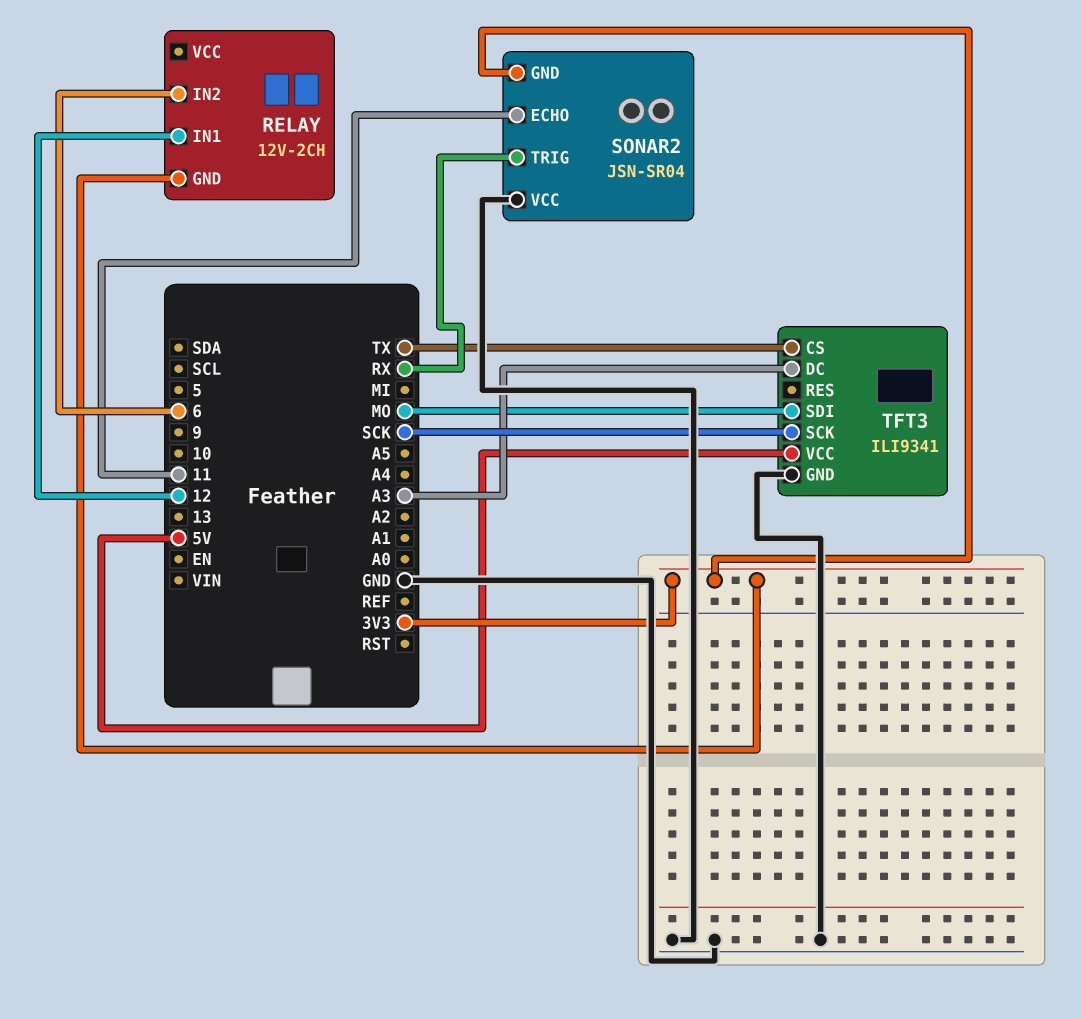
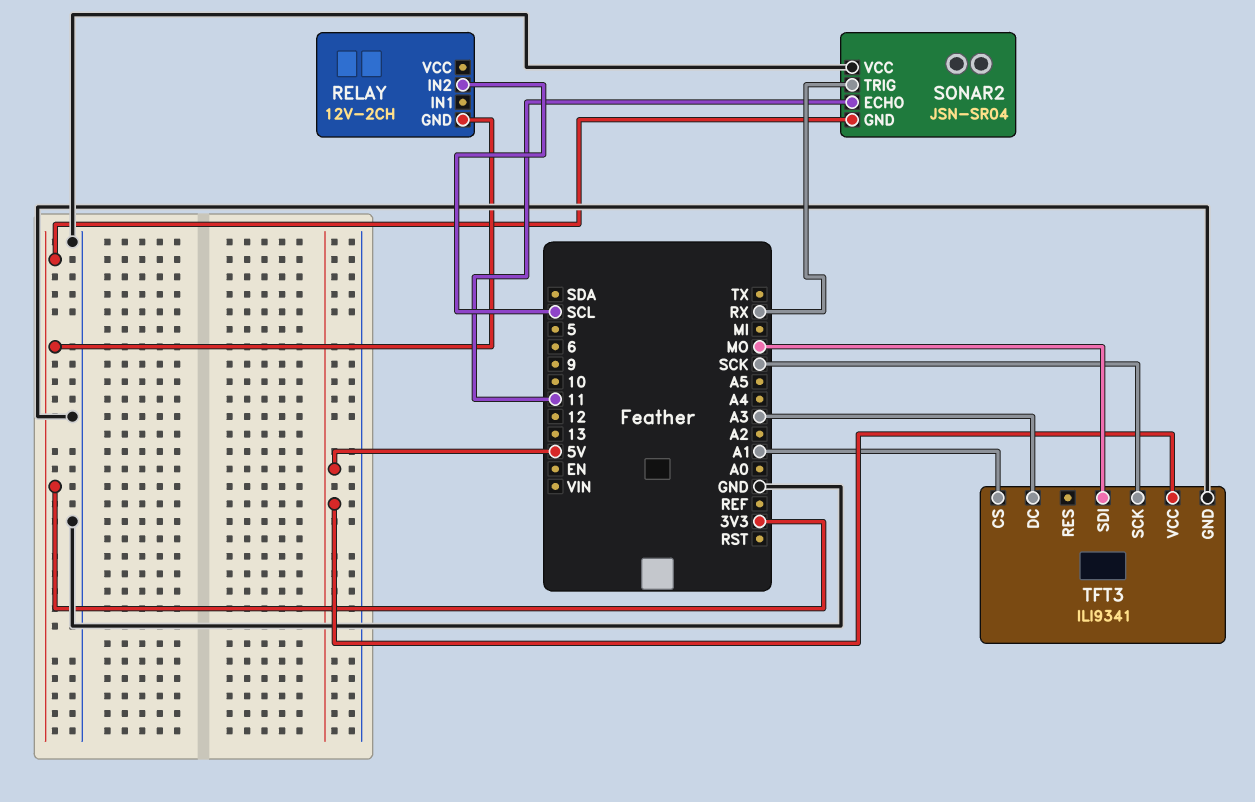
RELAY pin IN1: 12 -> none
RELAY pin IN2: 6 -> SCL
TFT3 pin CS: TX -> A1

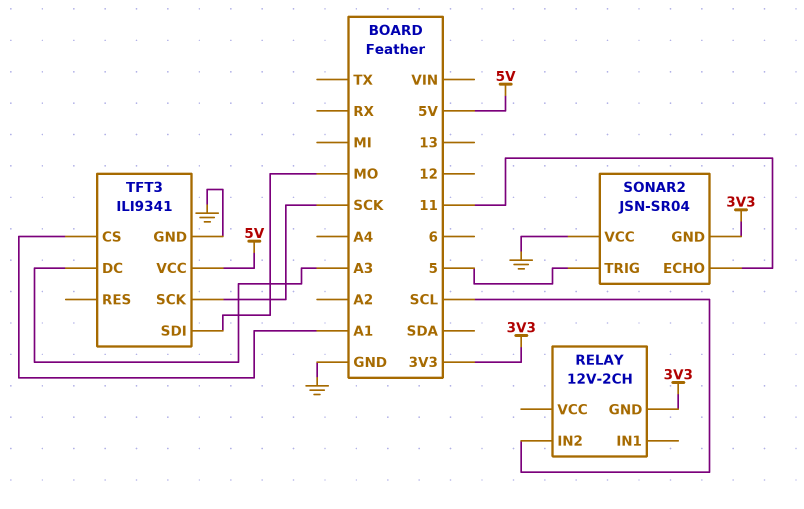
SONAR2 pin TRIG: RX -> 5

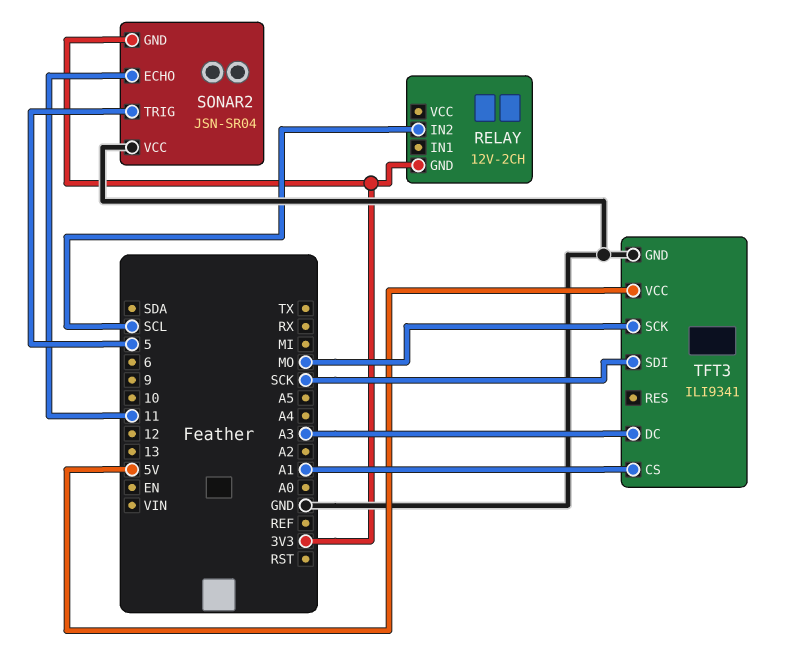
TFT3 pin SCK: SCK -> MO
TFT3 pin SDI: MO -> SCK

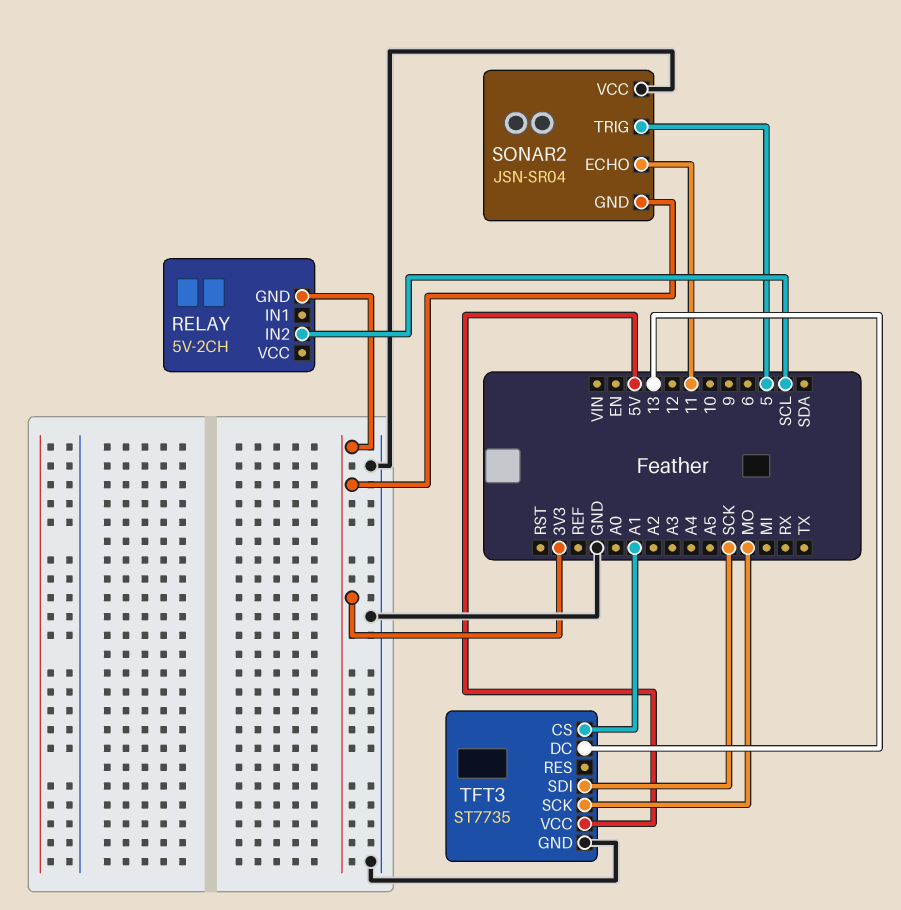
RELAY: 12V-2CH -> 5V-2CH
TFT3: ILI9341 -> ST7735
TFT3 pin DC: A3 -> 13

